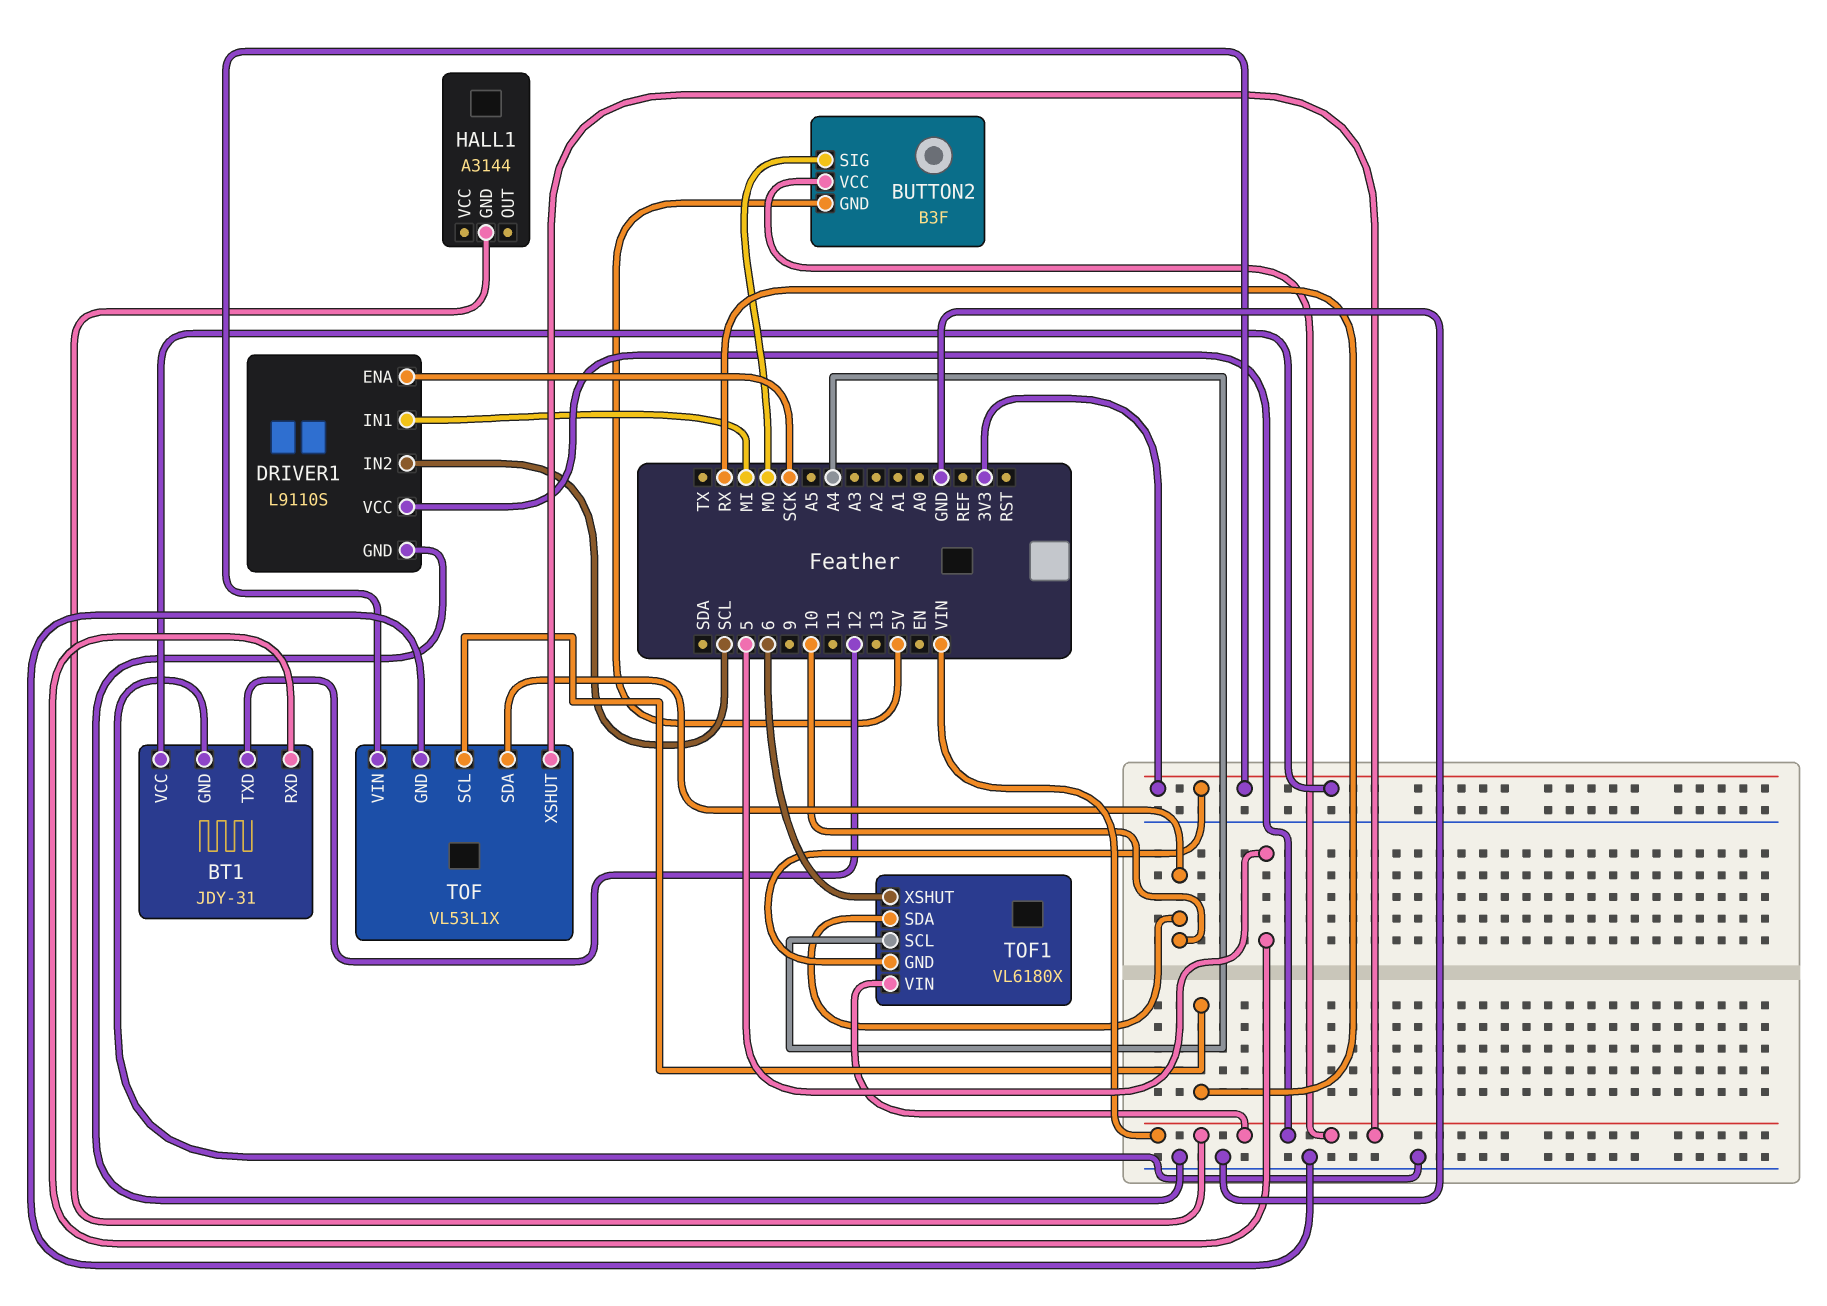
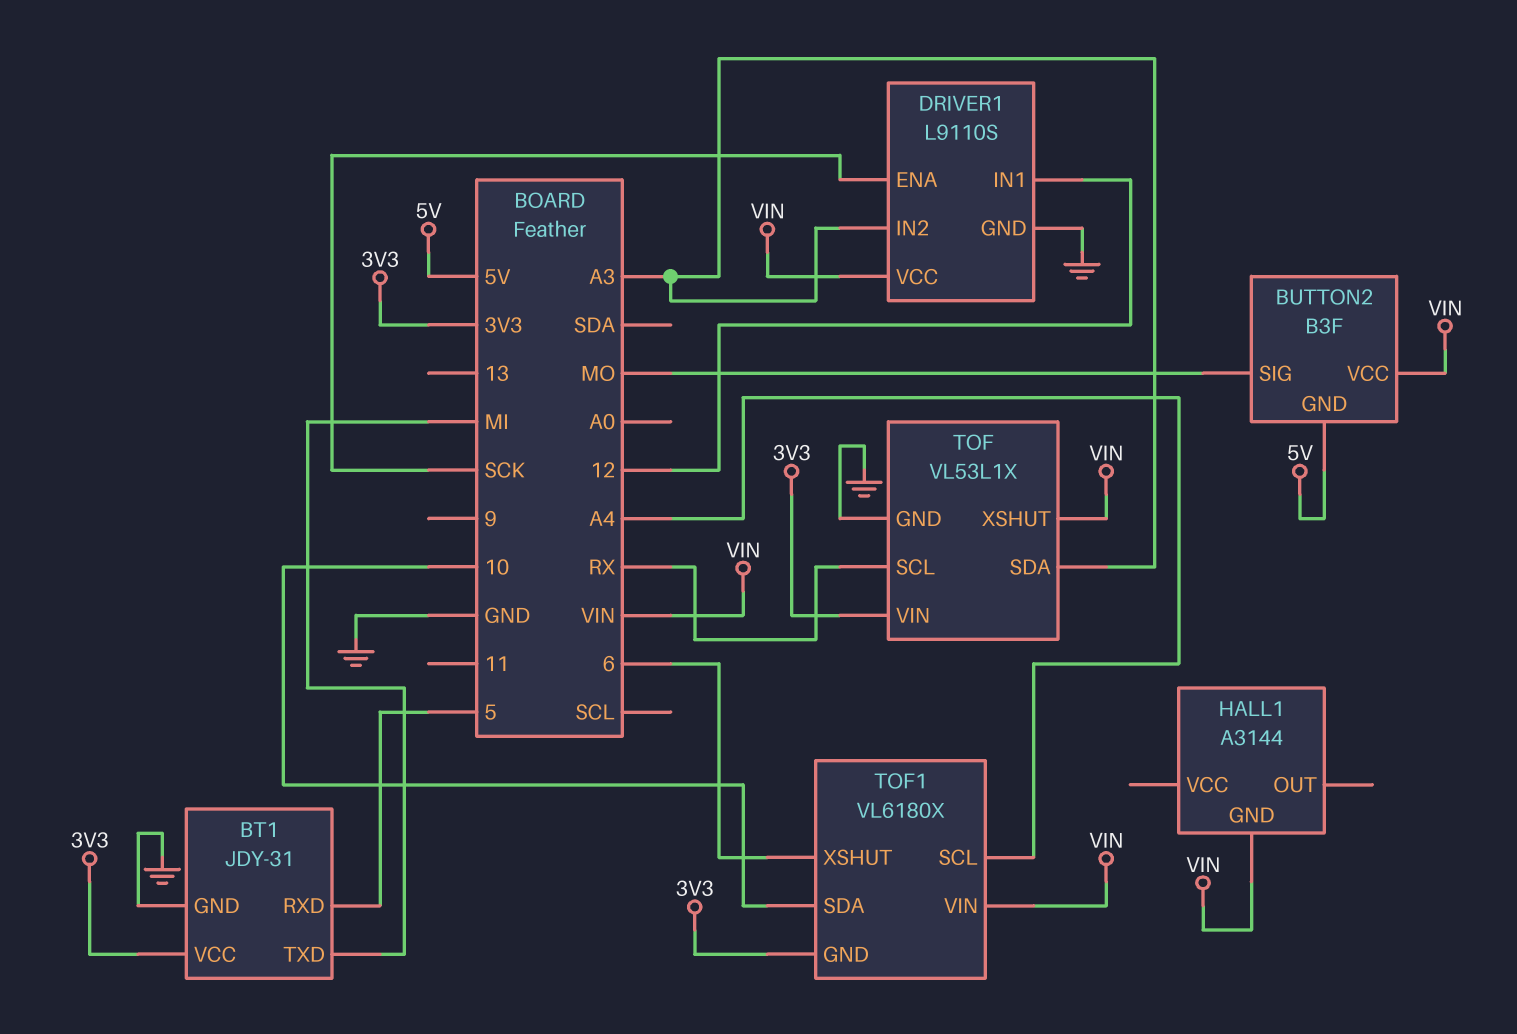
BT1 pin TXD: 12 -> MI
DRIVER1 pin IN1: MI -> 12
DRIVER1 pin IN2: SCL -> A3
TOF pin SDA: 10 -> A3

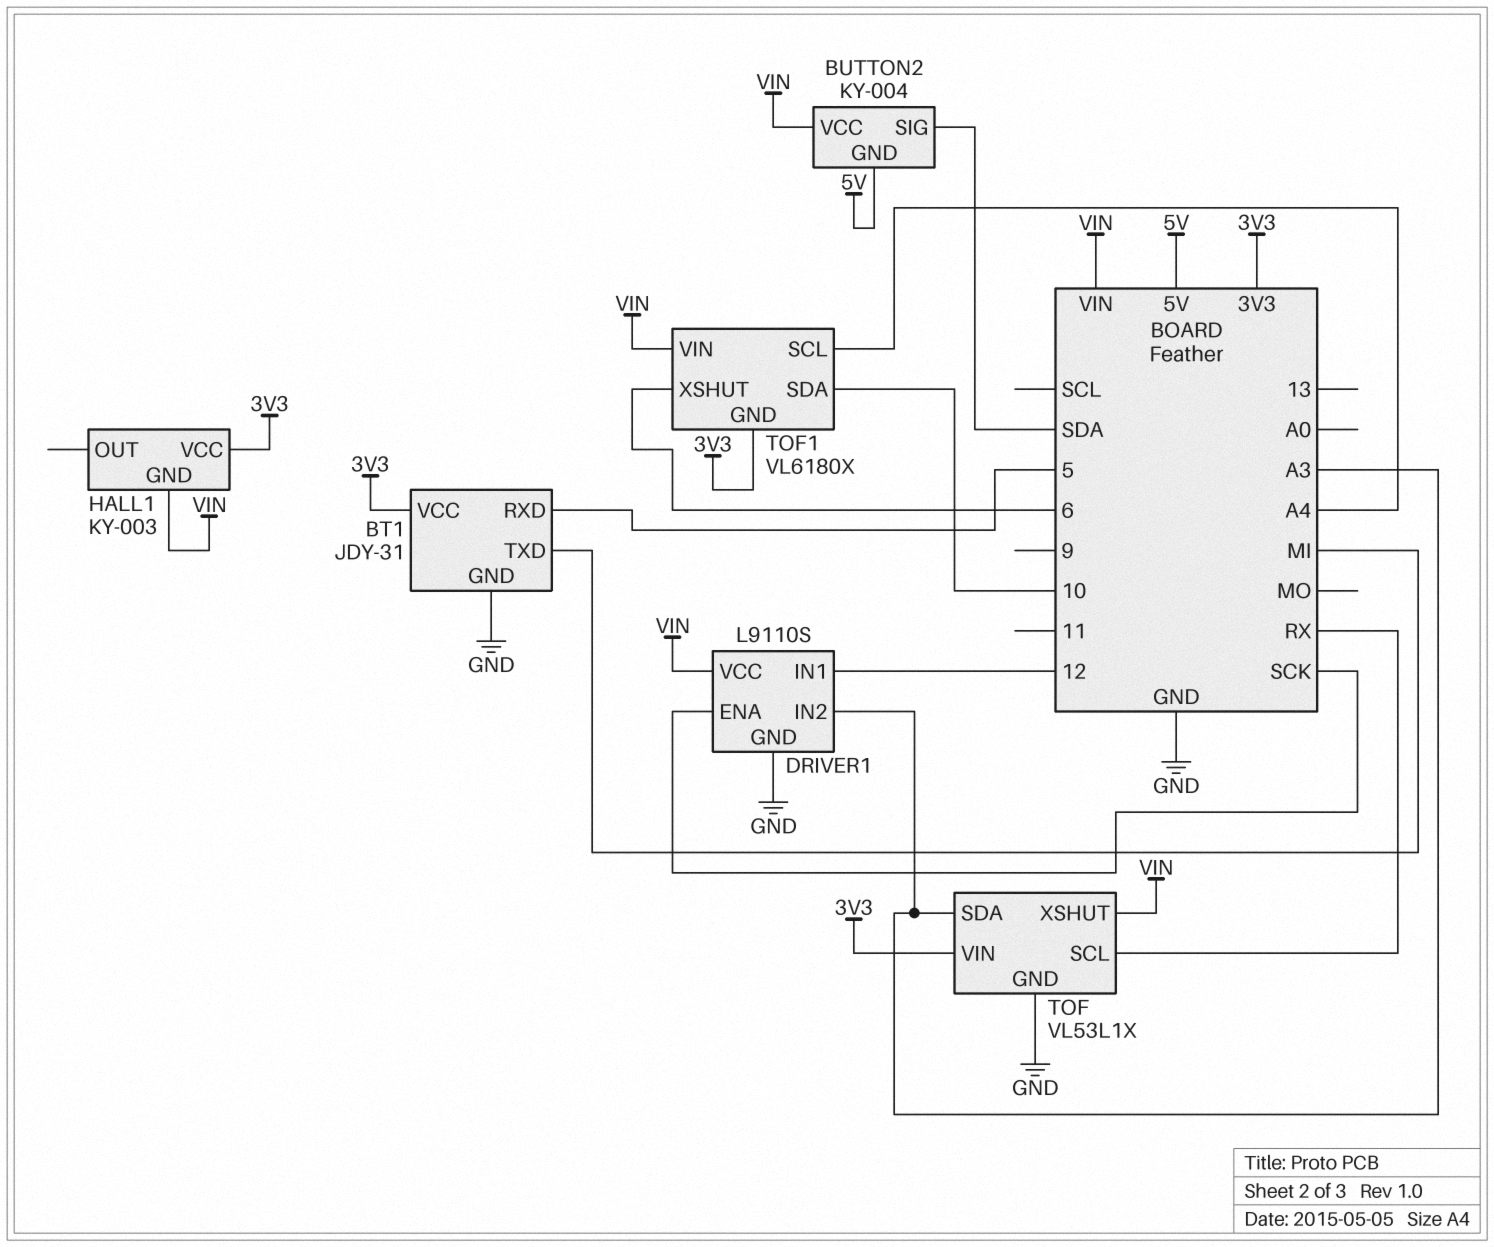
BUTTON2: B3F -> KY-004
BUTTON2 pin SIG: MO -> SDA
HALL1: A3144 -> KY-003
HALL1 pin VCC: none -> 3V3

